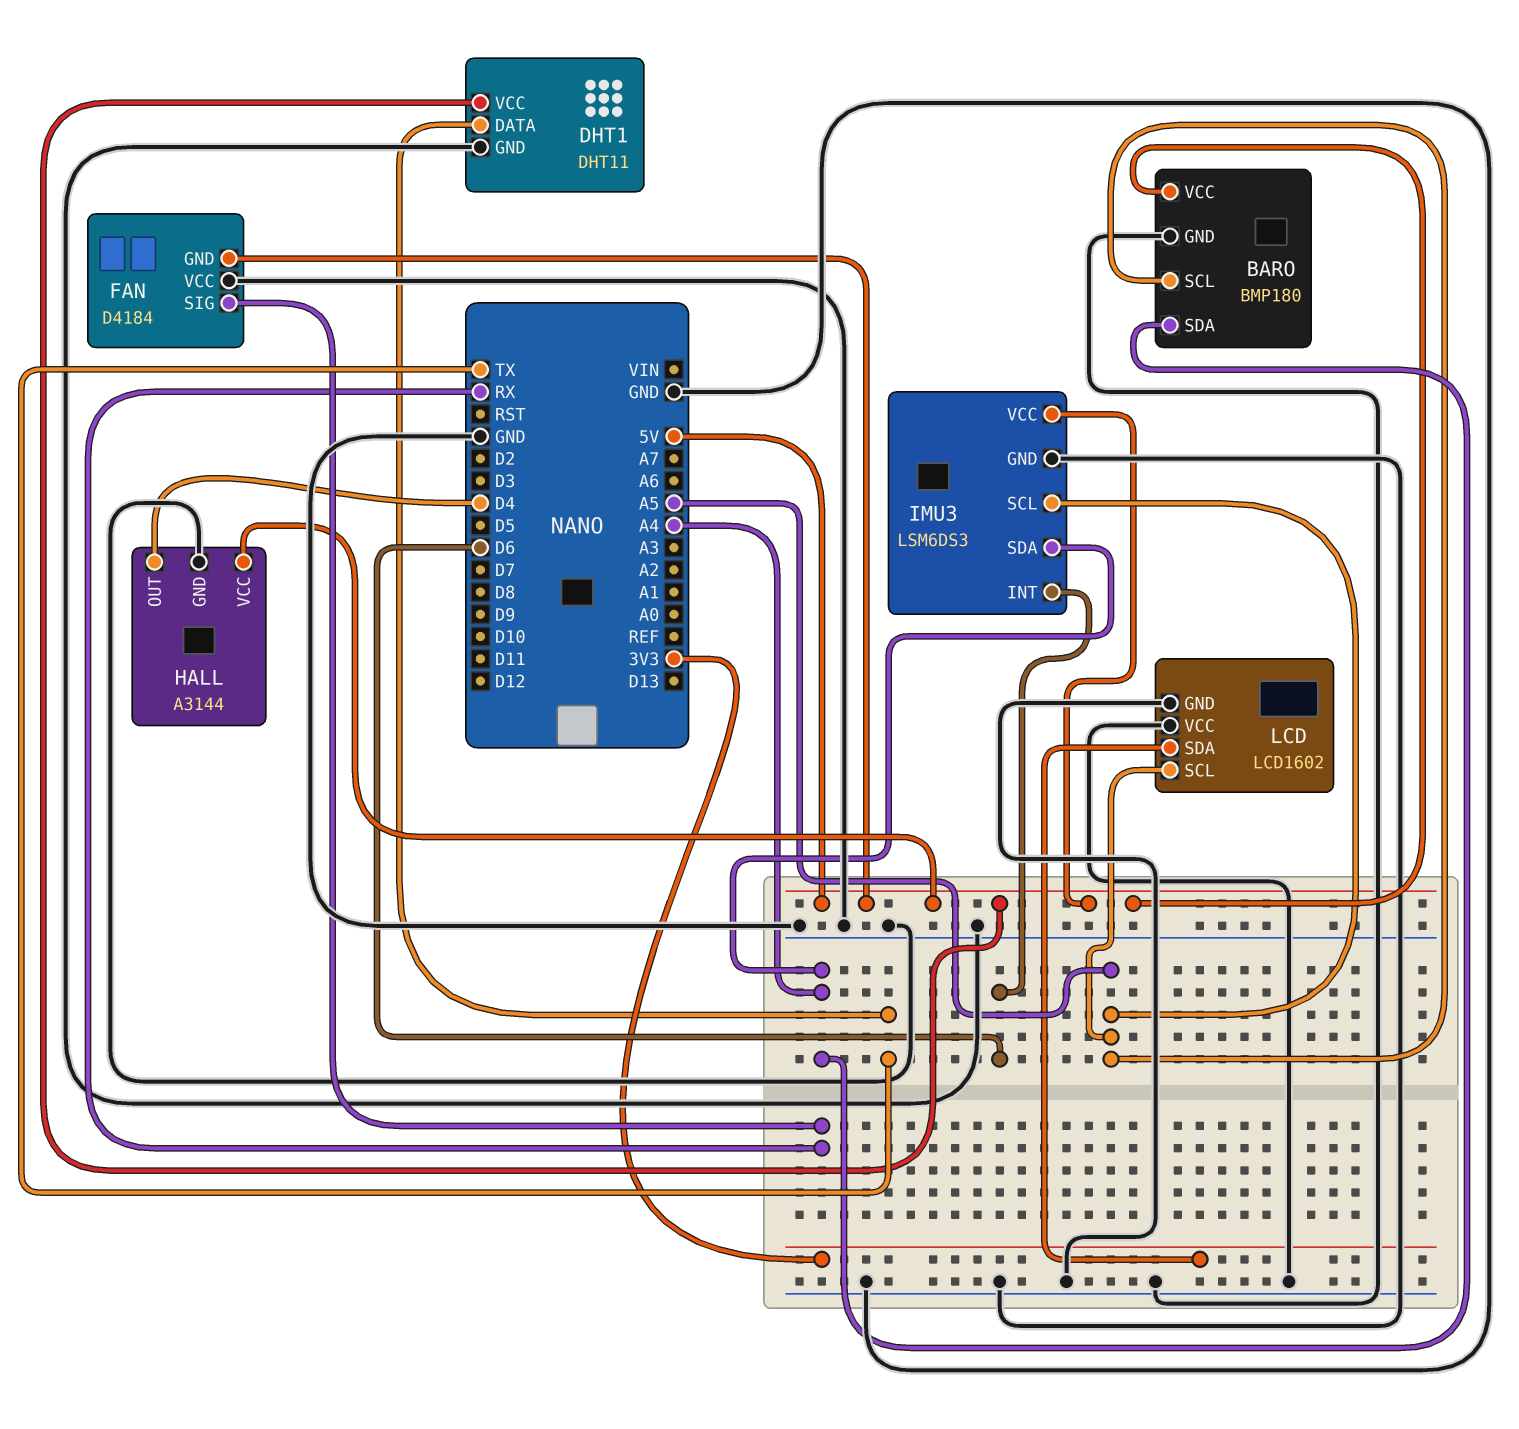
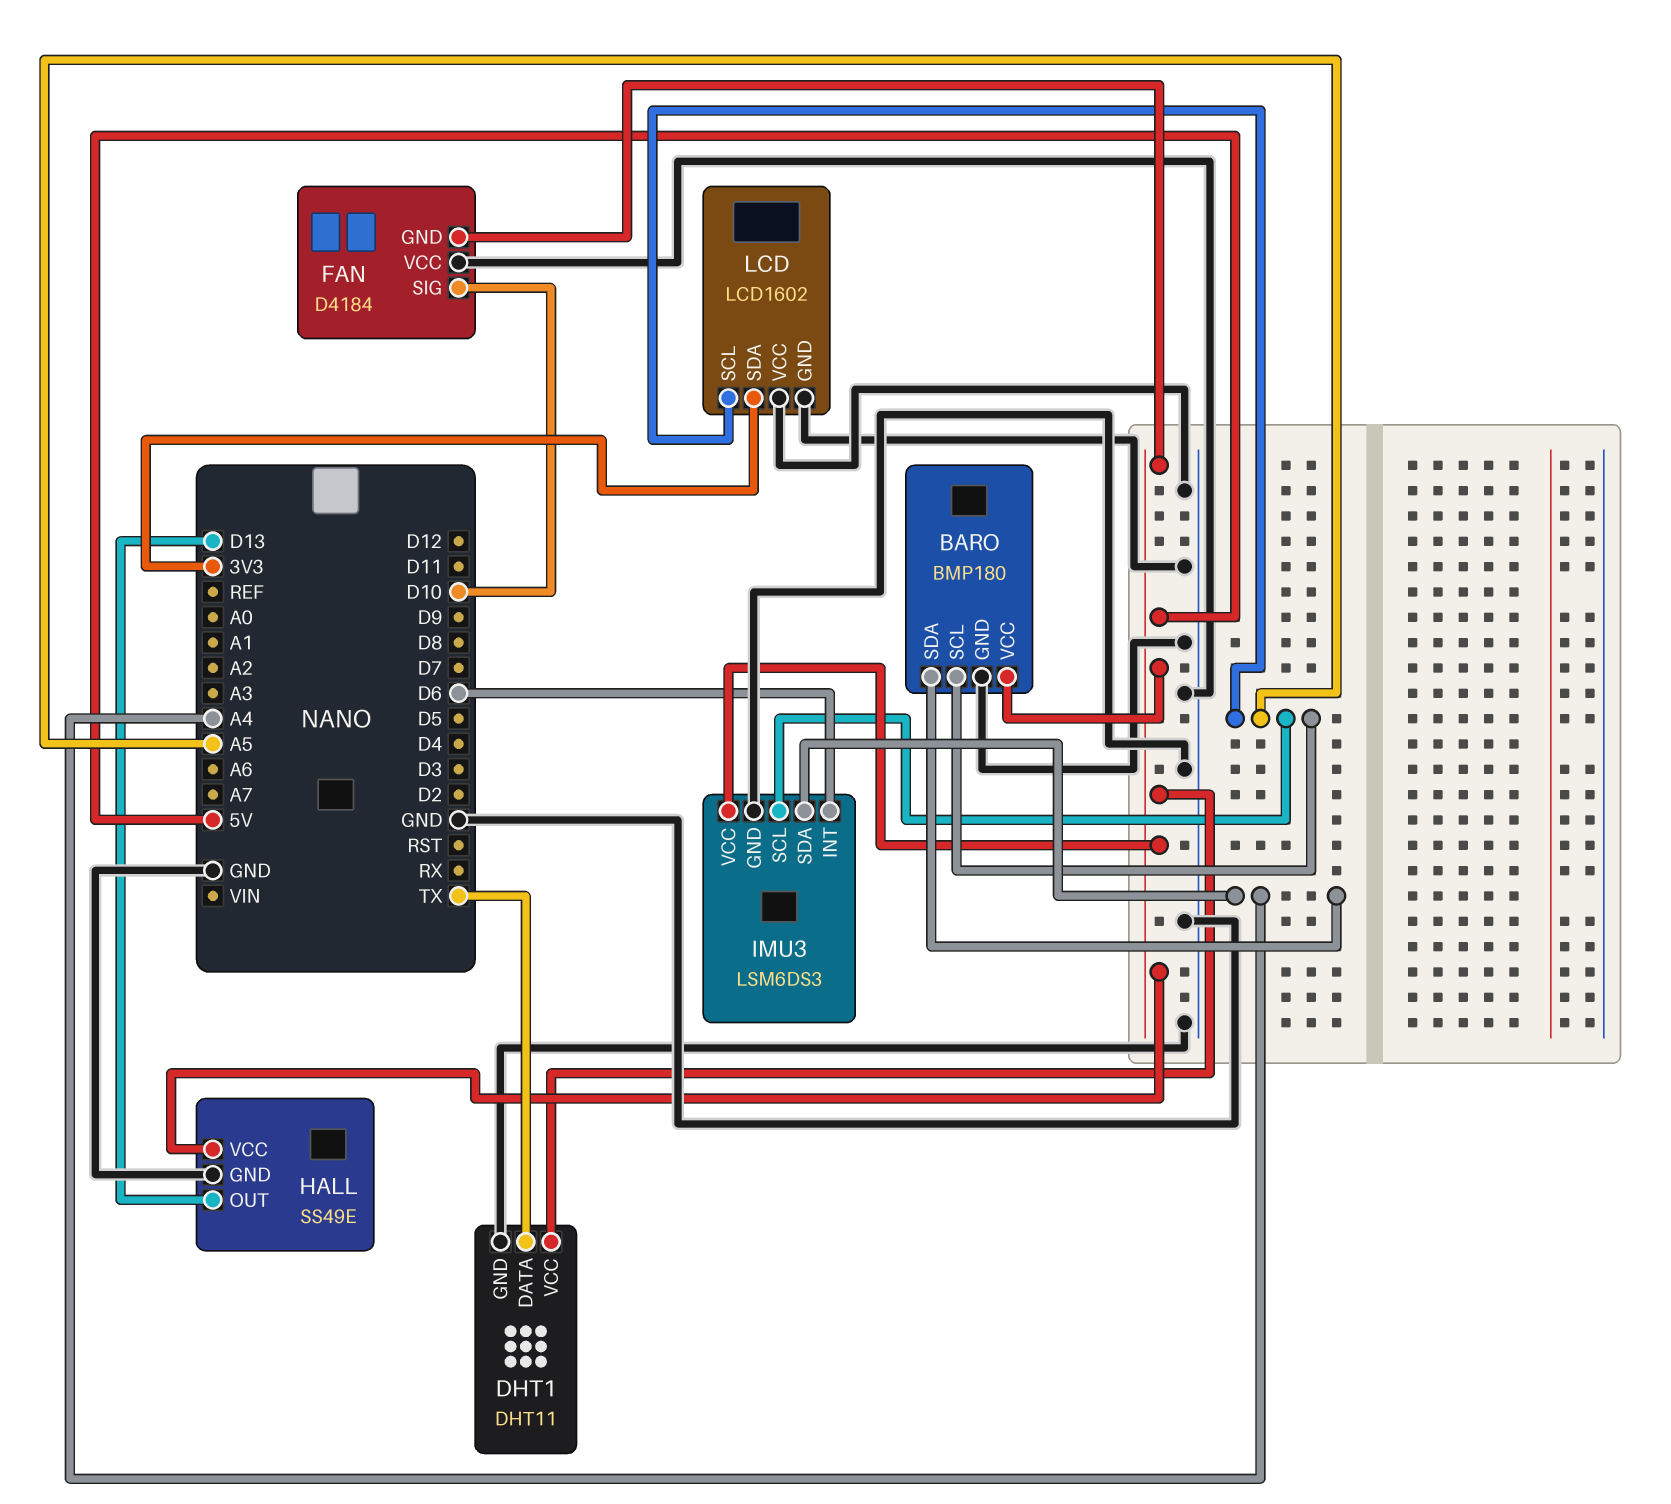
FAN pin SIG: RX -> D10
HALL: A3144 -> SS49E
HALL pin OUT: D4 -> D13

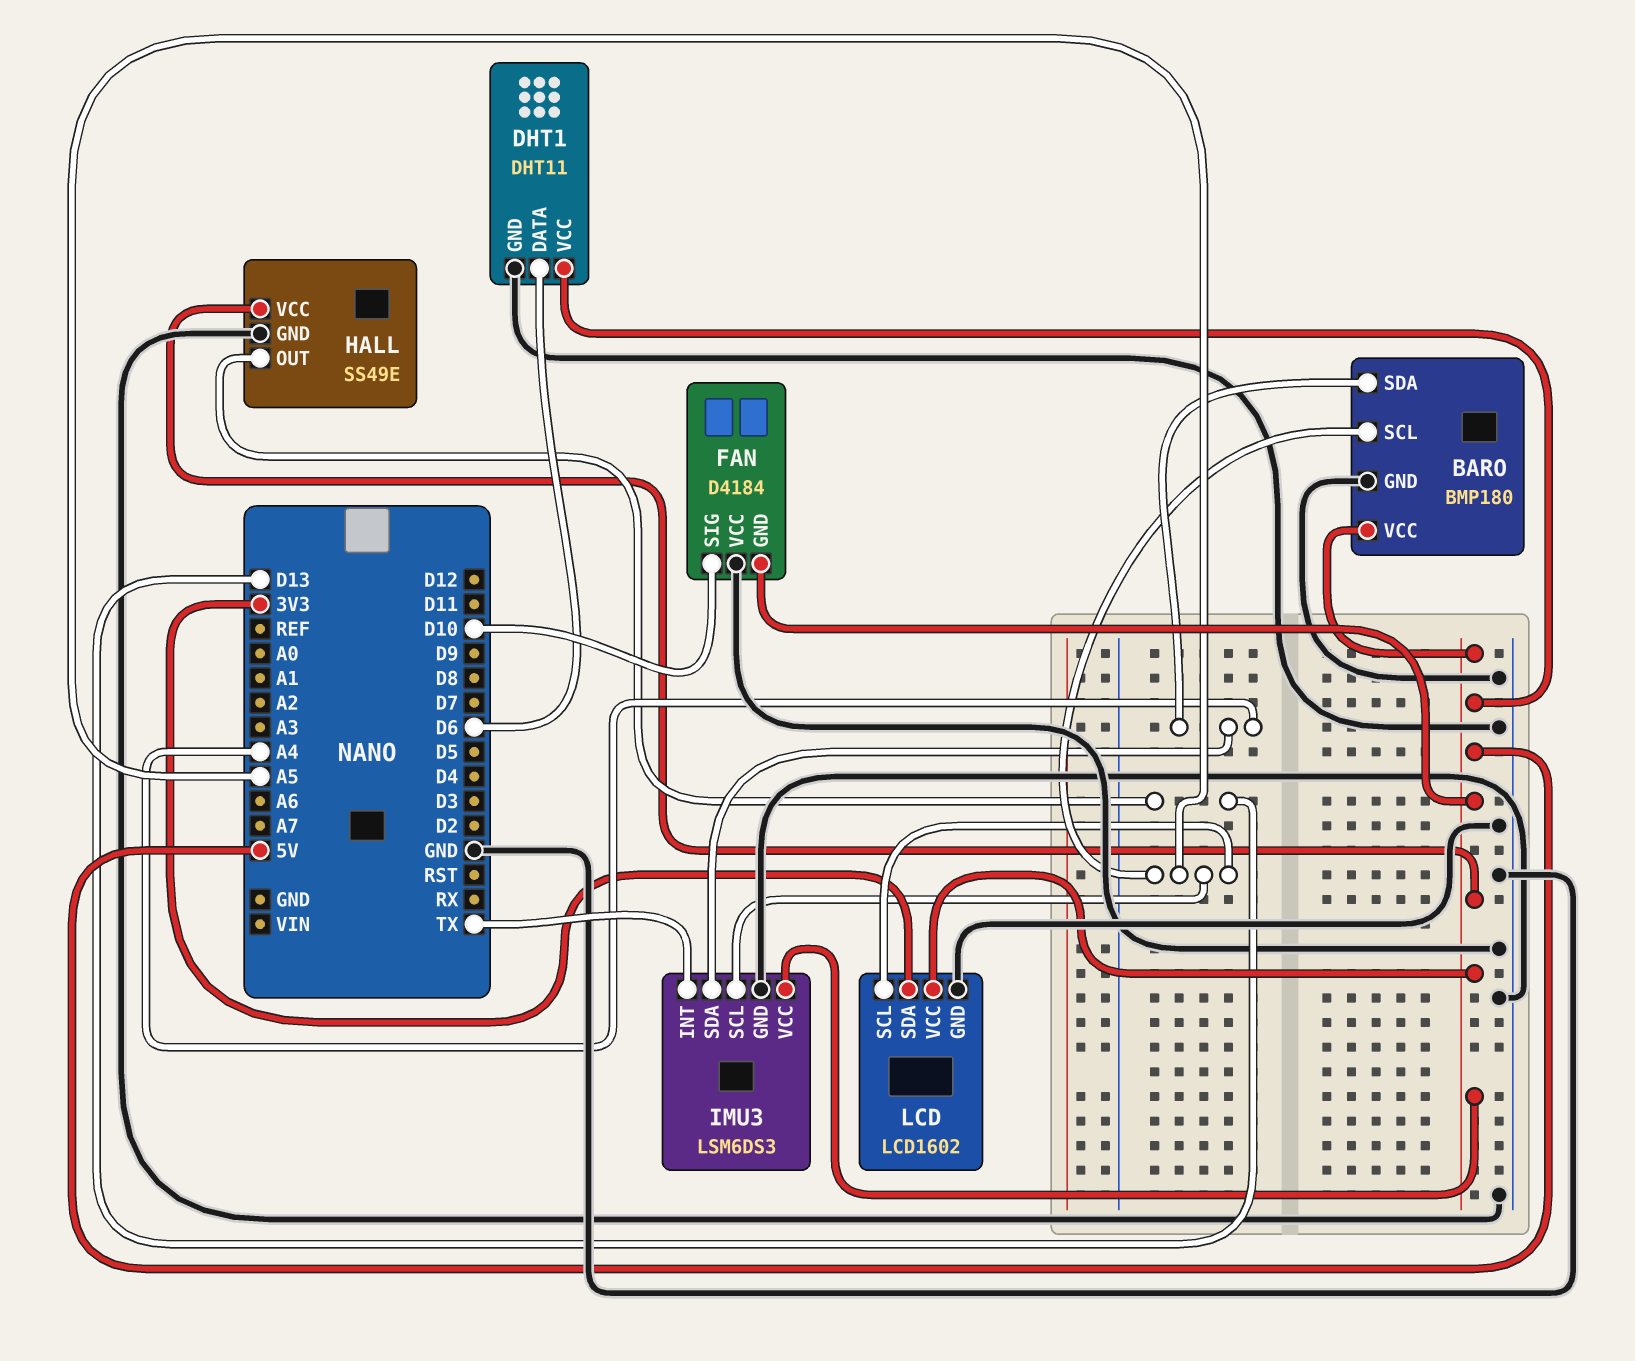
DHT1 pin DATA: TX -> D6
IMU3 pin INT: D6 -> TX
LCD pin VCC: GND -> 5V

